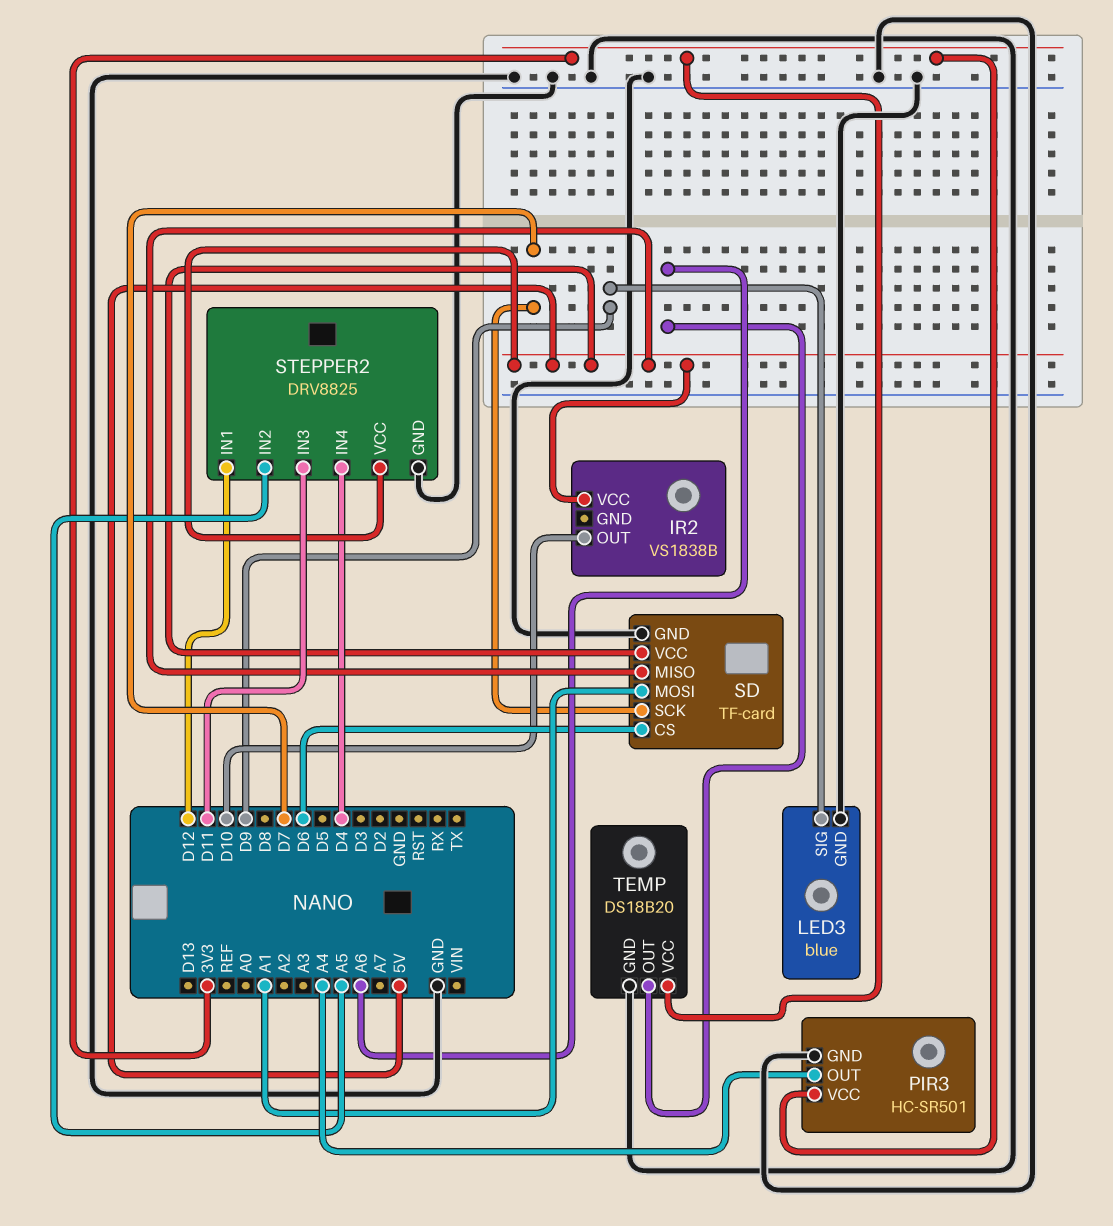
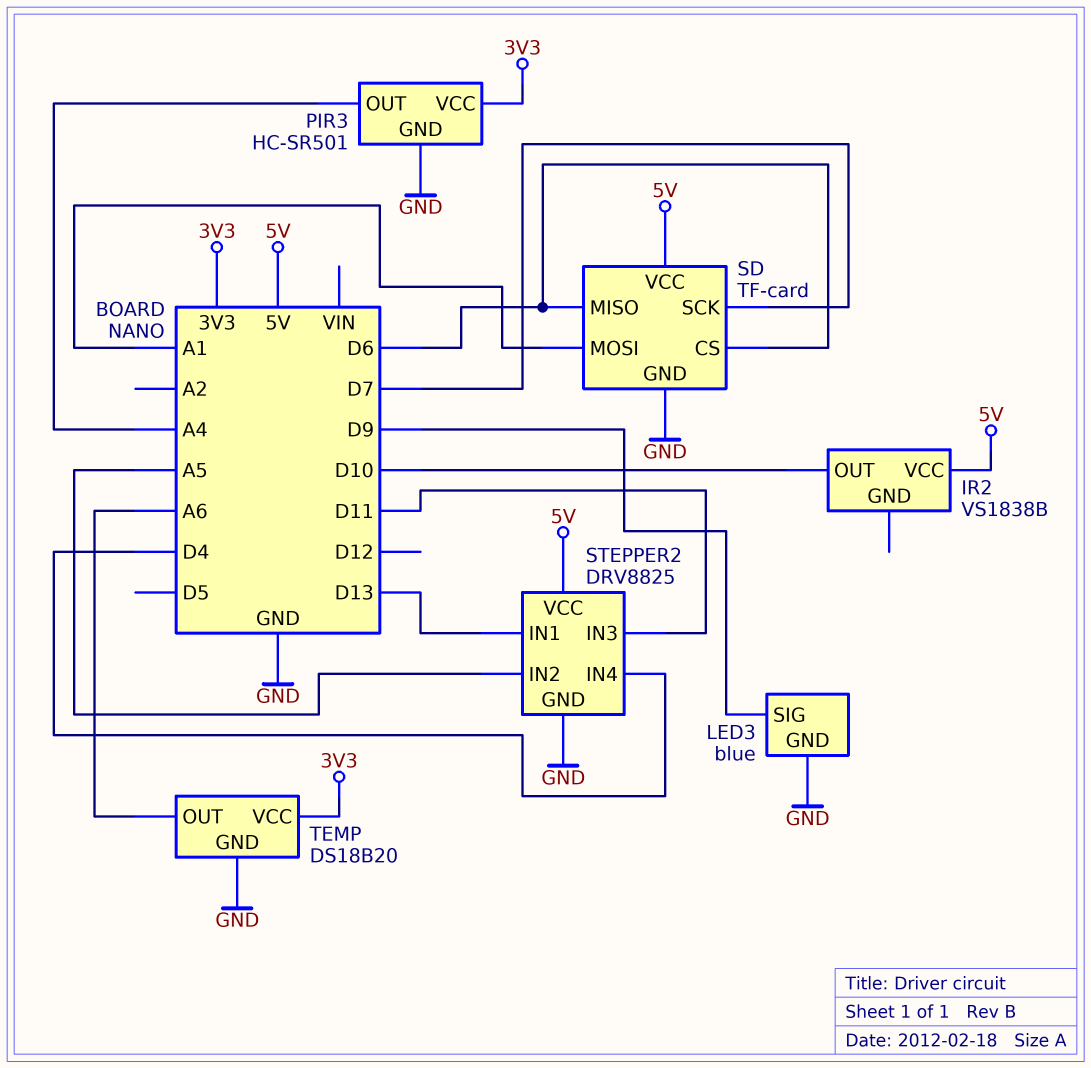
SD pin MISO: 5V -> D6
STEPPER2 pin IN1: D12 -> D13

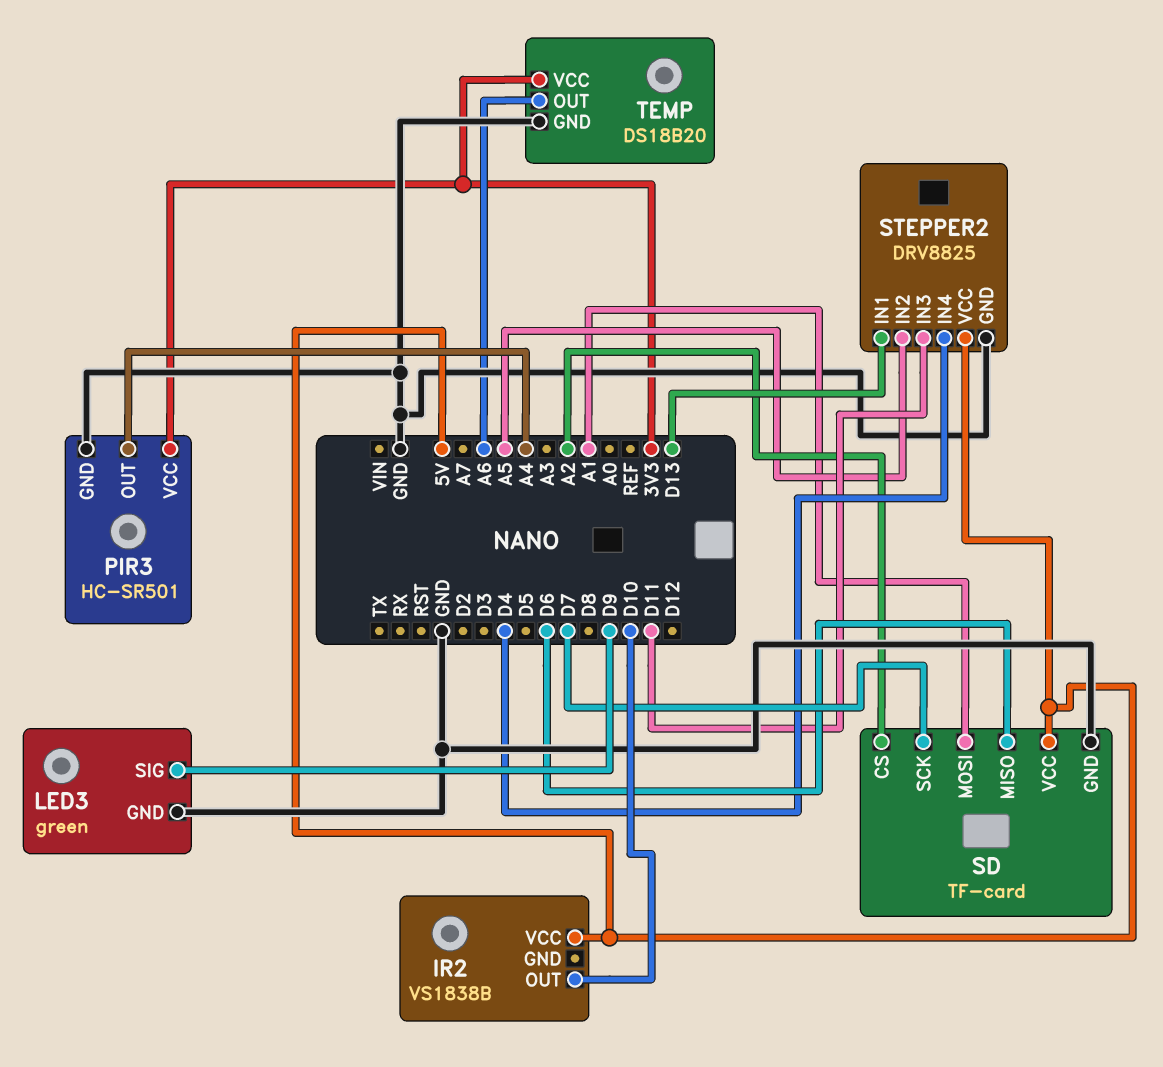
LED3: blue -> green
SD pin CS: D6 -> A2

